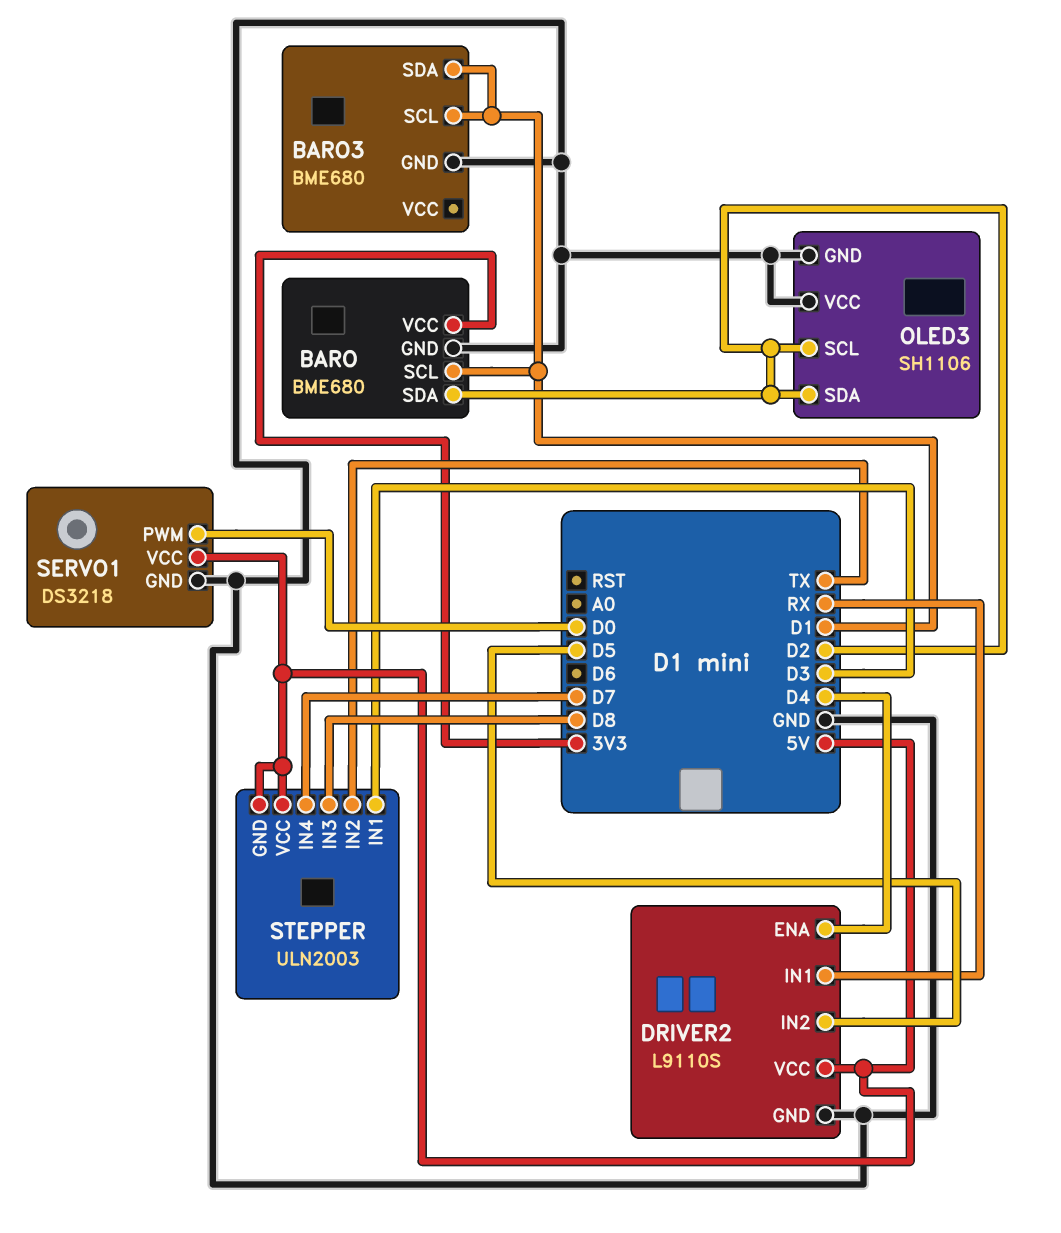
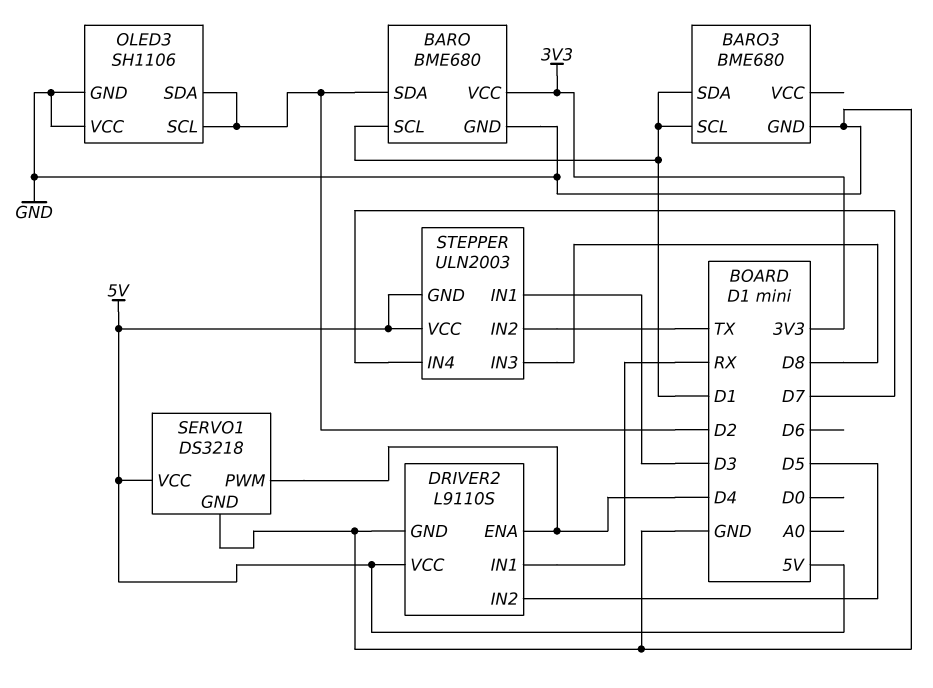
SERVO1 pin PWM: D0 -> D4

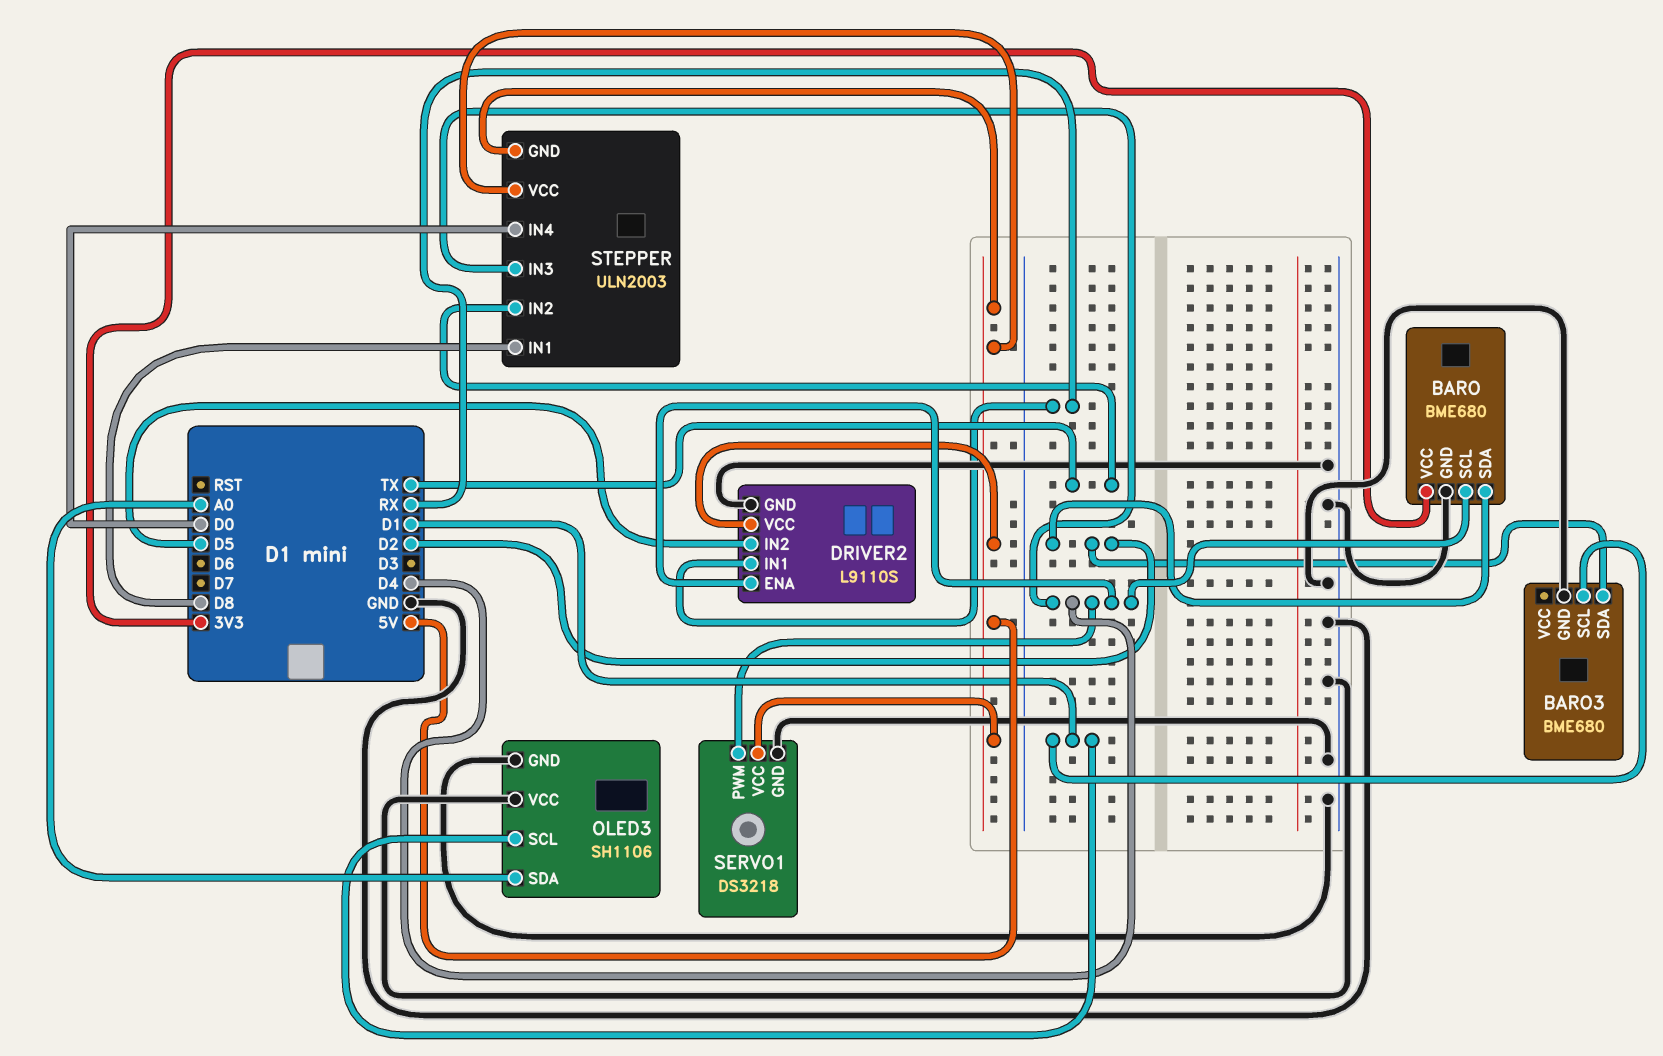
BARO pin SCL: D1 -> D4
BARO3 pin SDA: D1 -> D2
OLED3 pin SCL: D2 -> D1
OLED3 pin SDA: D2 -> A0
STEPPER pin IN1: D3 -> D8
STEPPER pin IN3: D8 -> D4
STEPPER pin IN4: D7 -> D0

